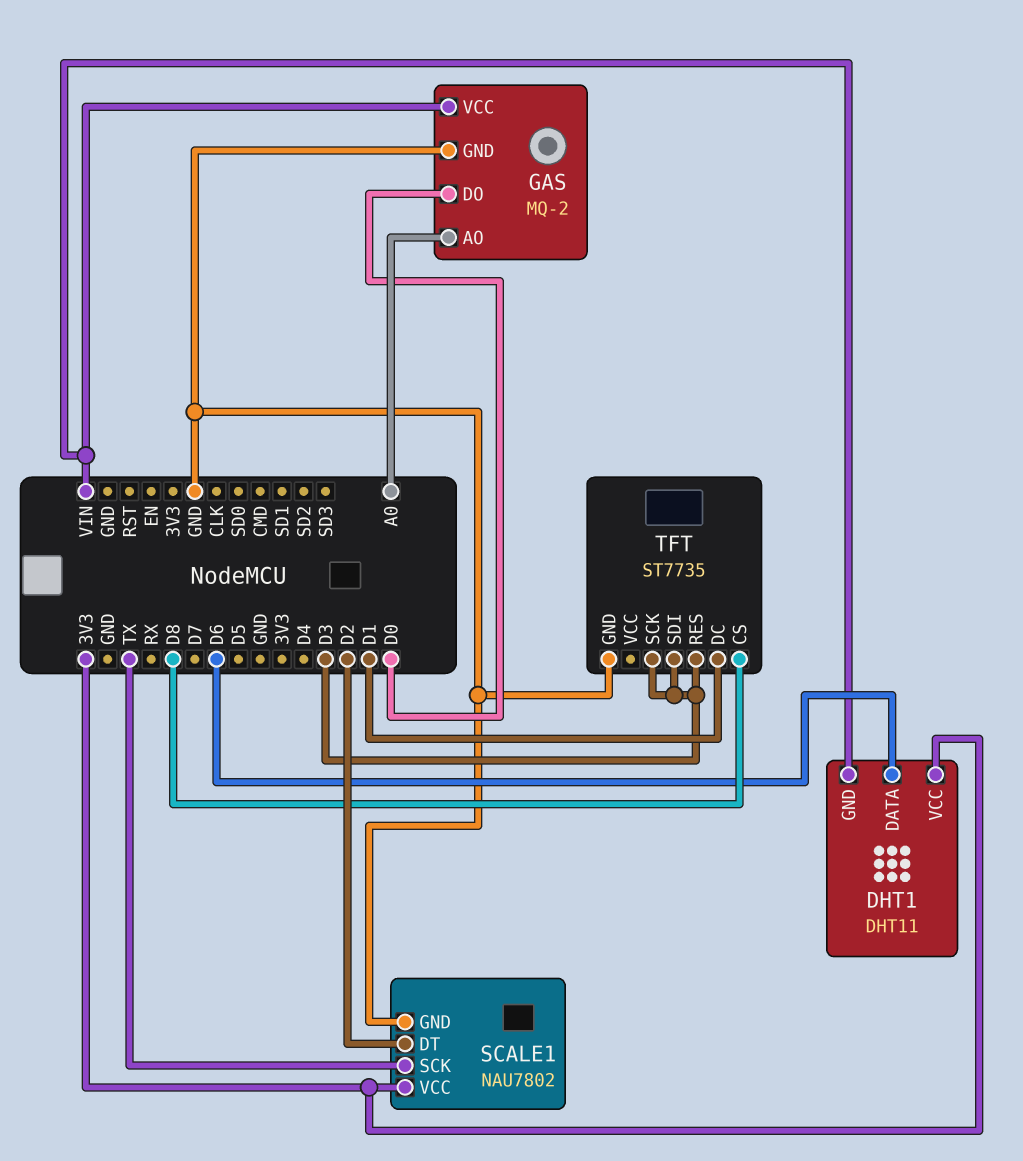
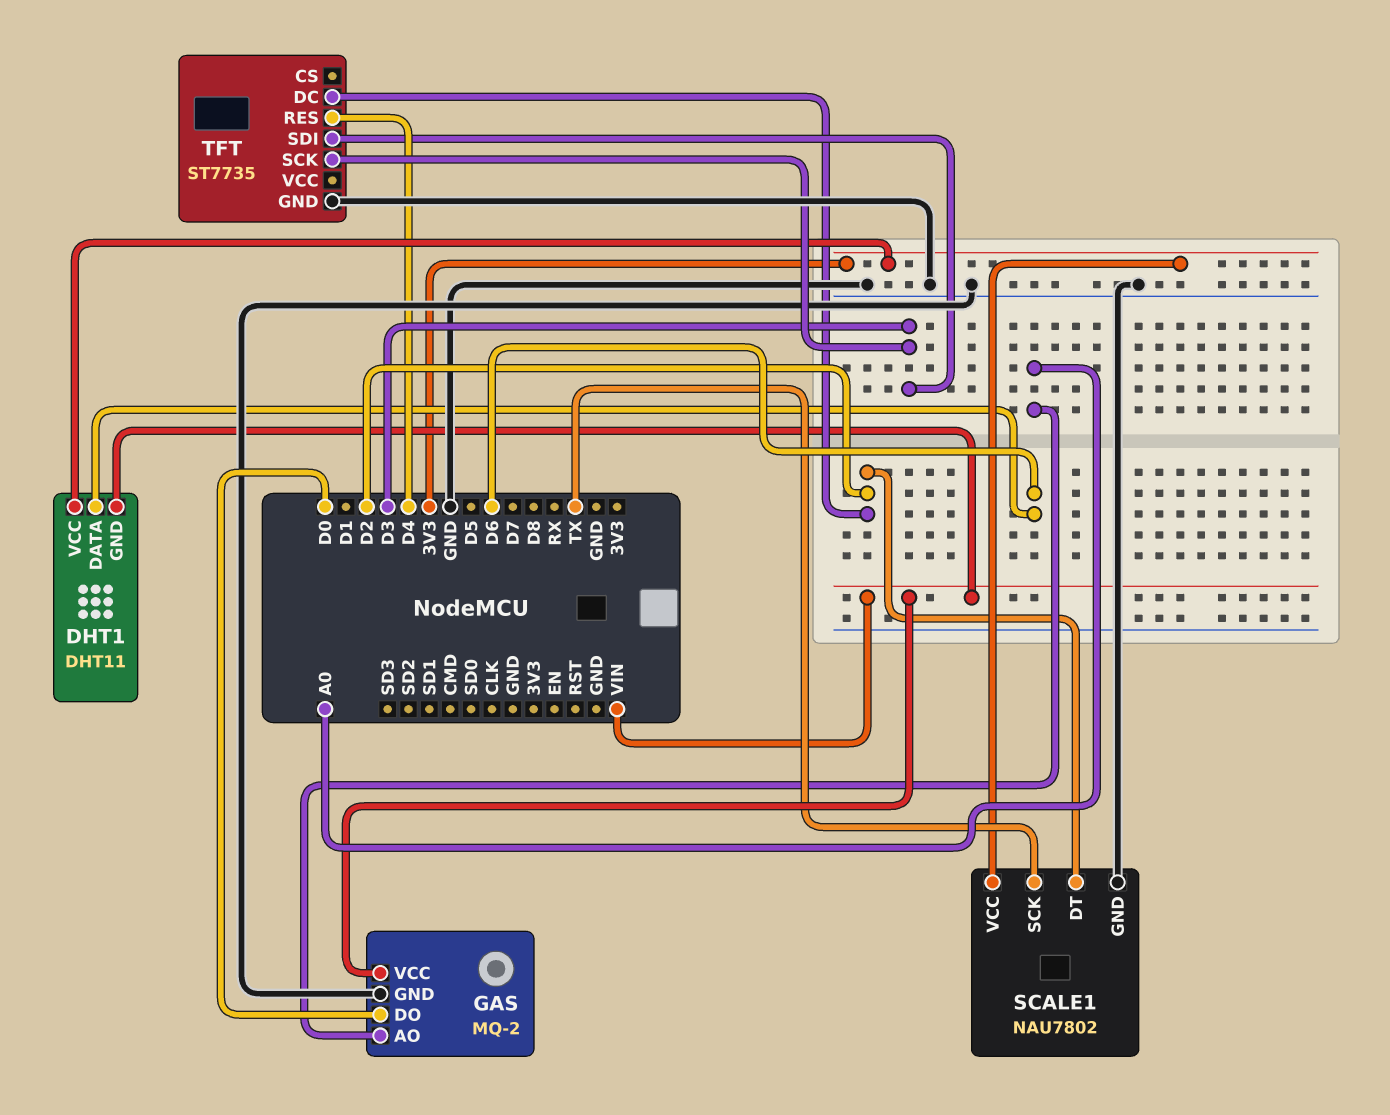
TFT pin CS: D8 -> none
TFT pin DC: D1 -> D2
TFT pin RES: D3 -> D4

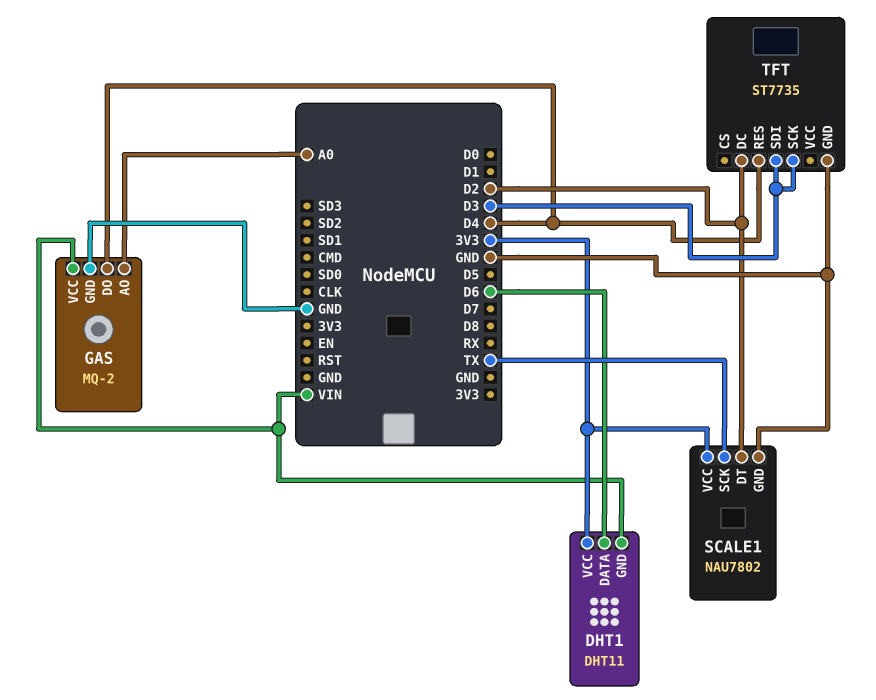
GAS pin DO: D0 -> D4

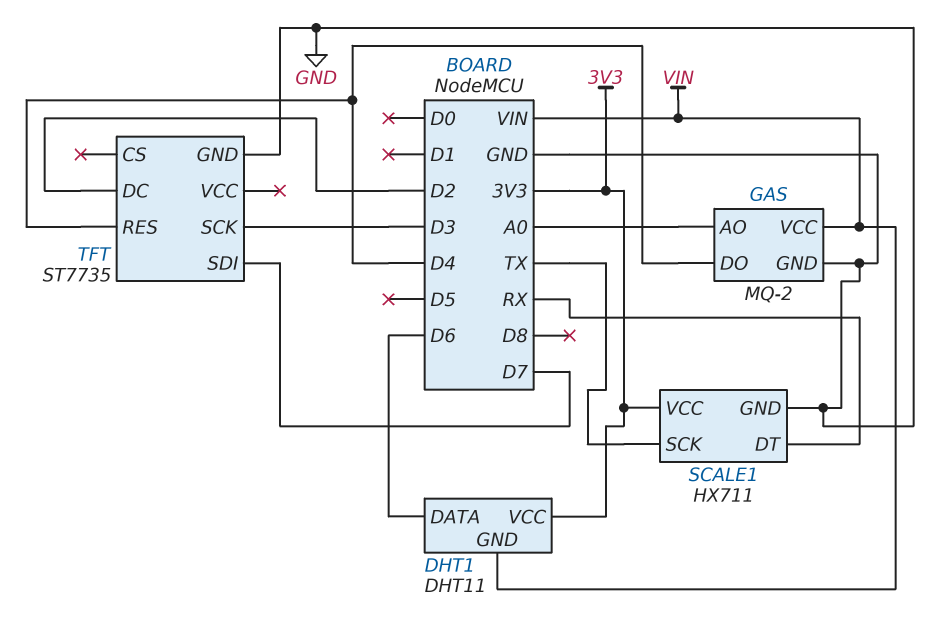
SCALE1: NAU7802 -> HX711
SCALE1 pin DT: D2 -> RX
TFT pin SDI: D3 -> D7

